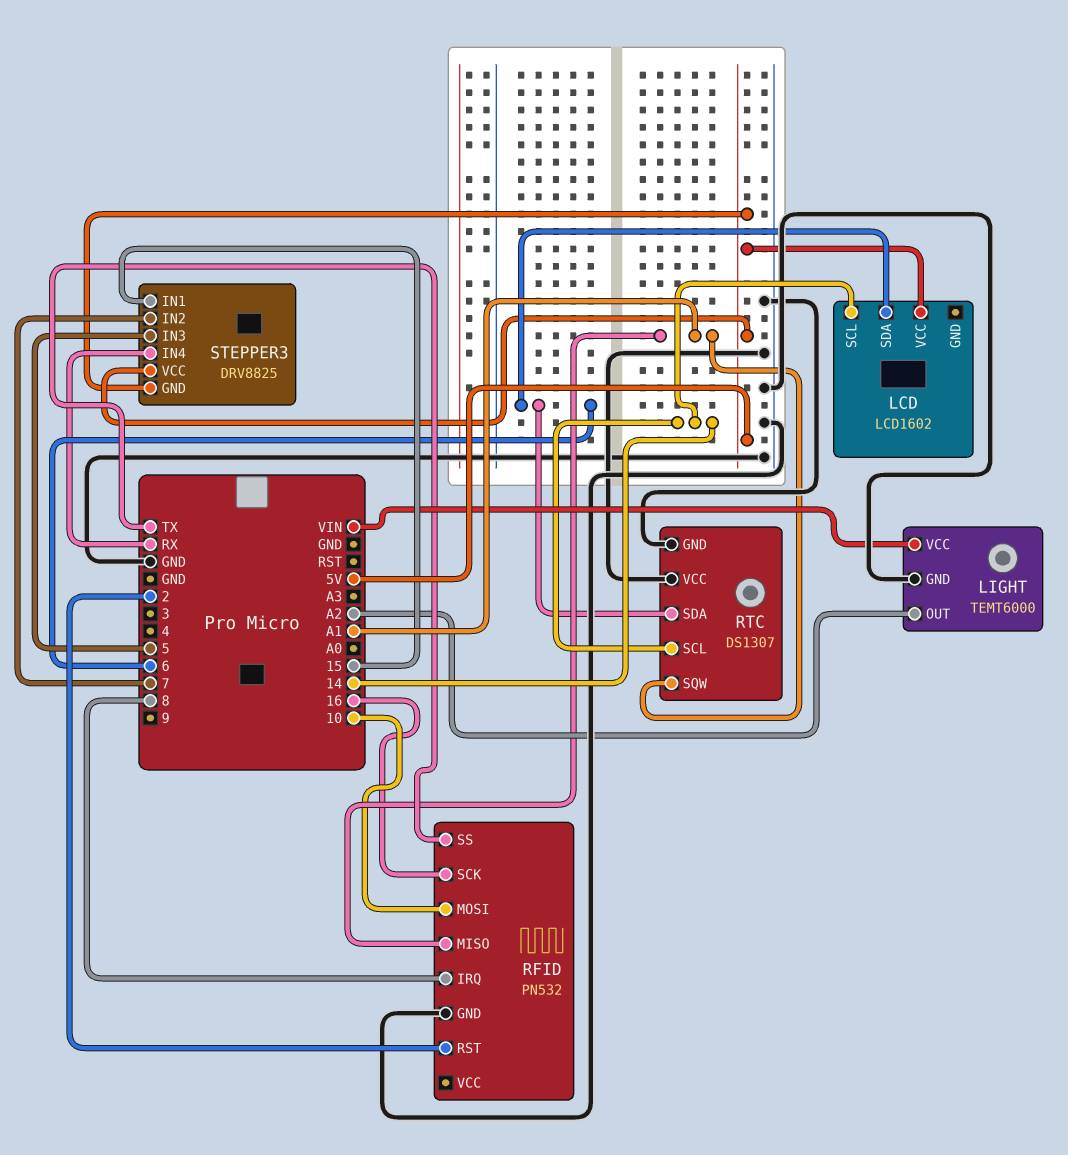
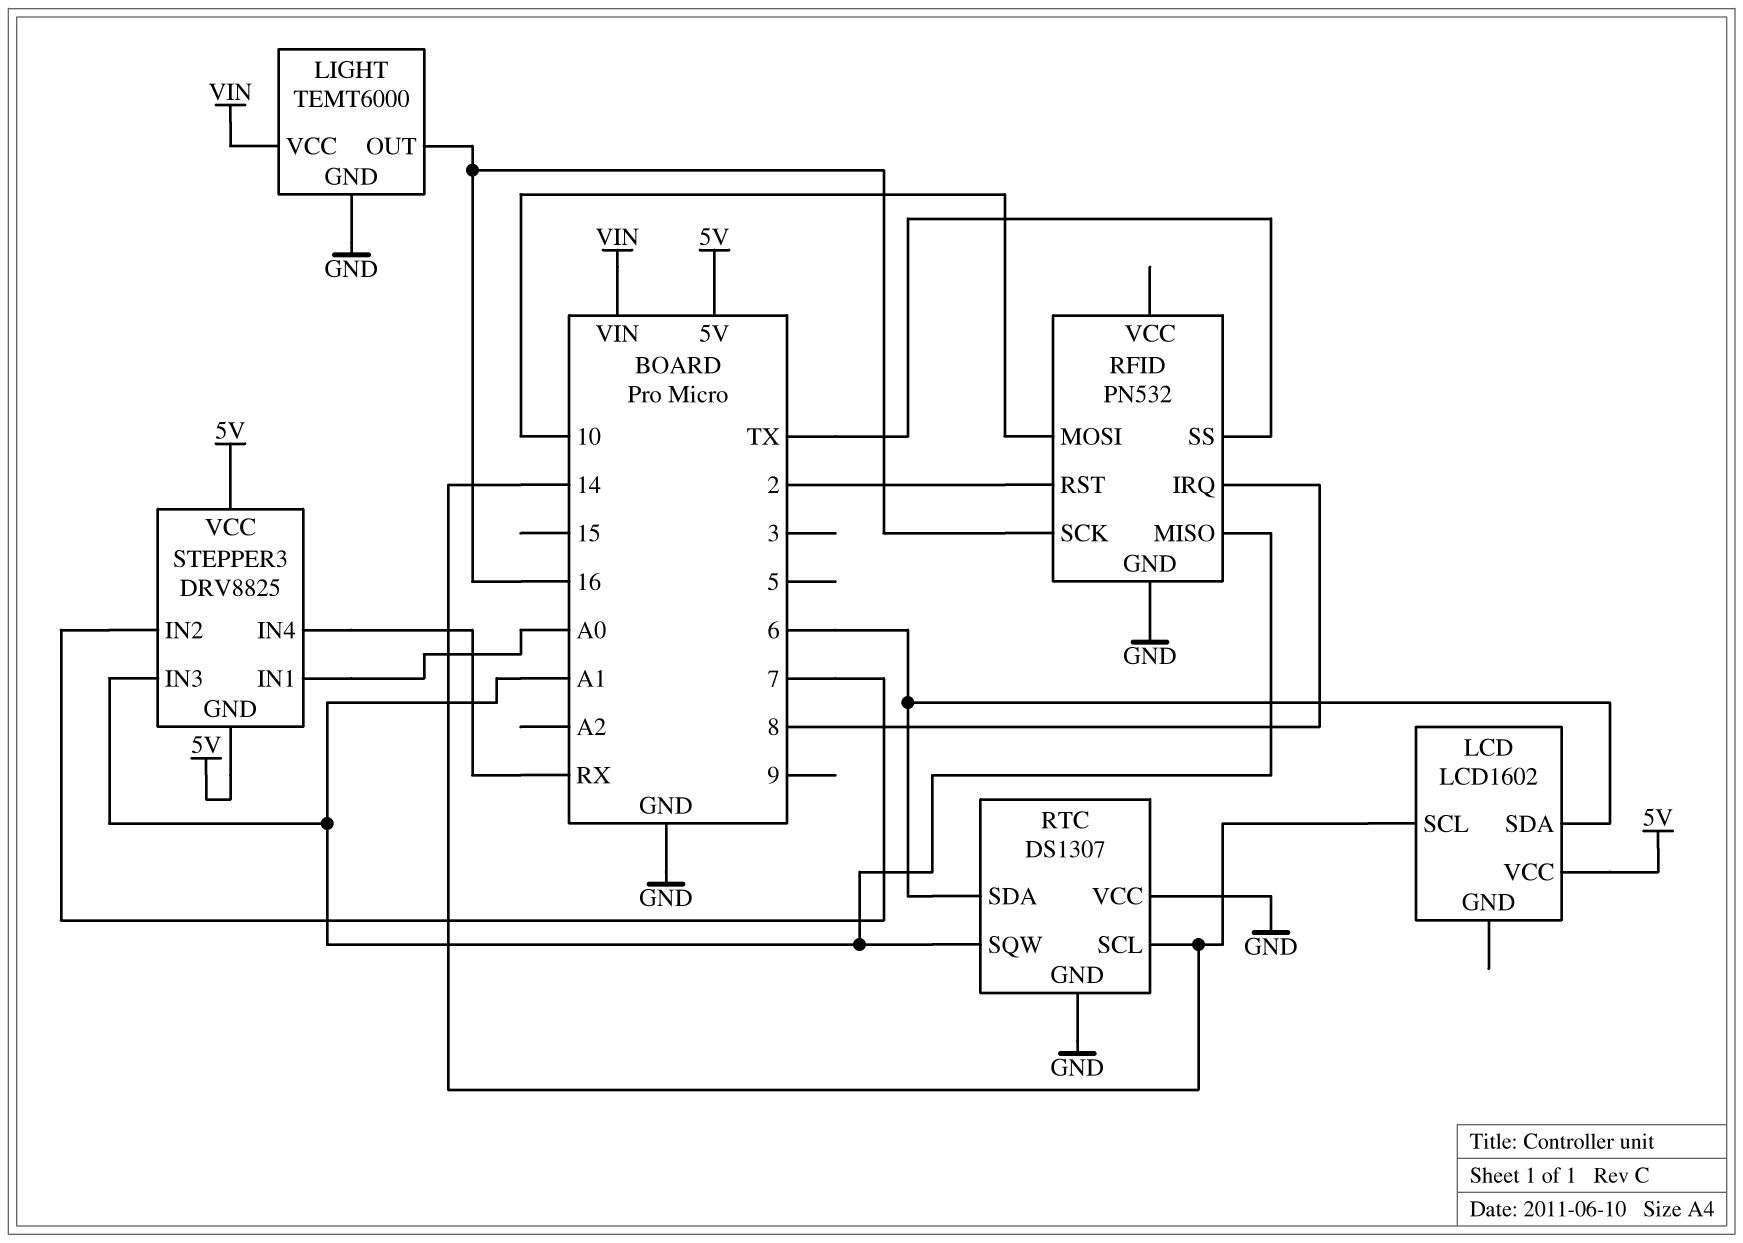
LIGHT pin OUT: A2 -> 16
STEPPER3 pin IN1: 15 -> A0
STEPPER3 pin IN3: 5 -> A1

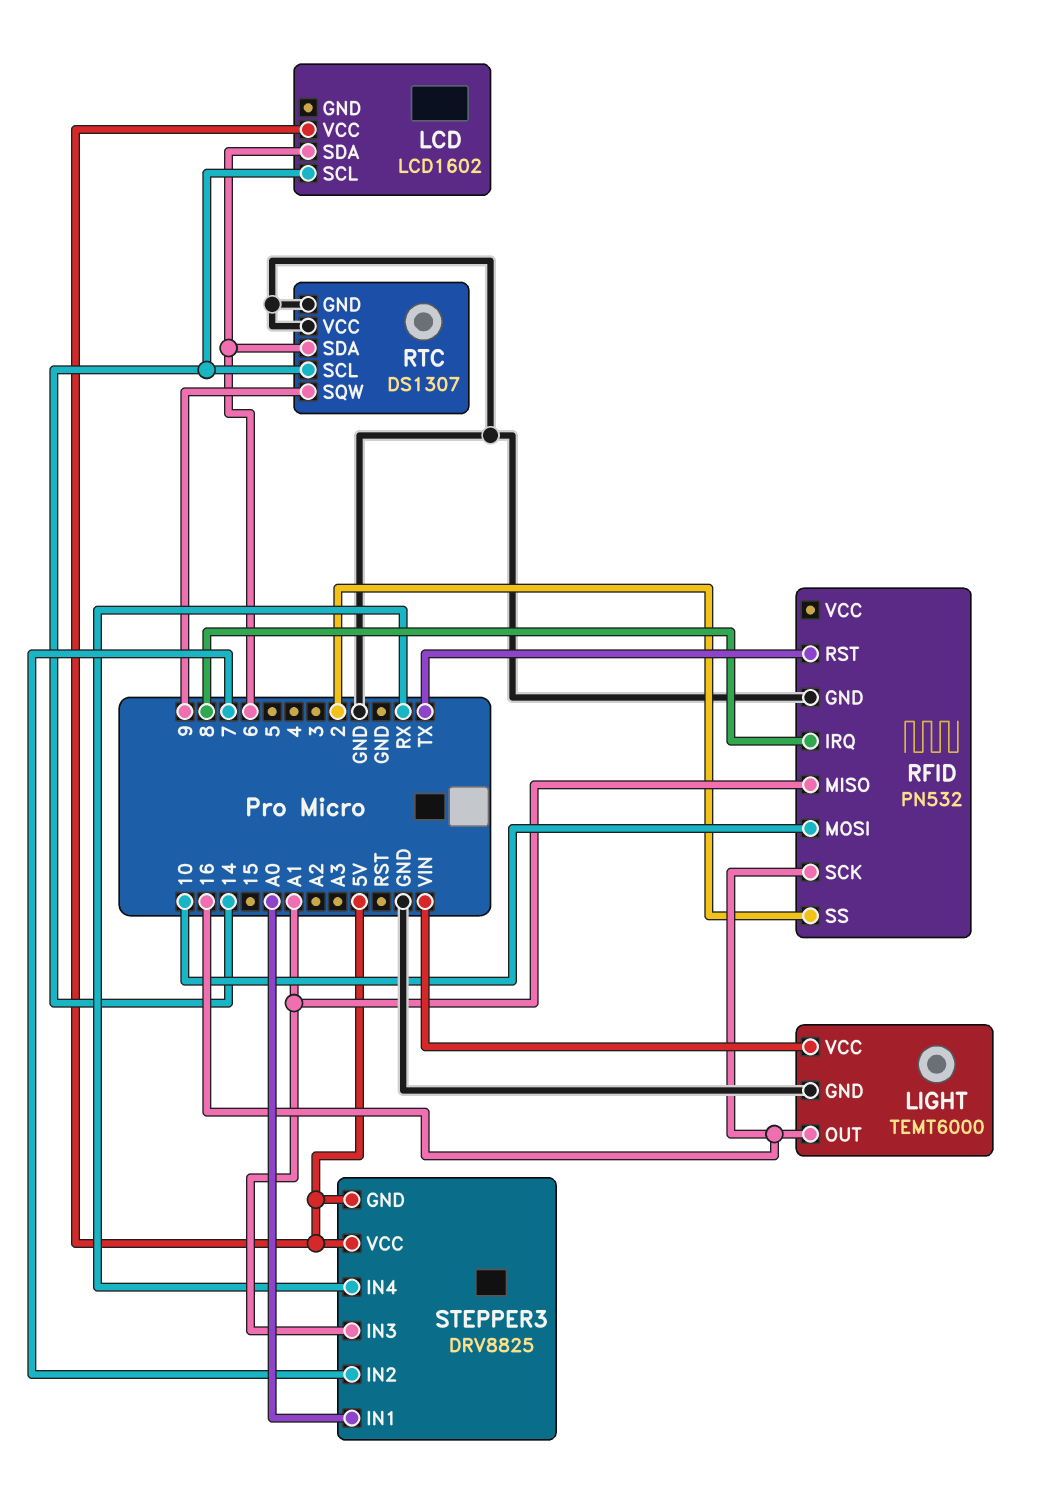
RFID pin RST: 2 -> TX
RFID pin SS: TX -> 2
RTC pin SQW: A1 -> 9

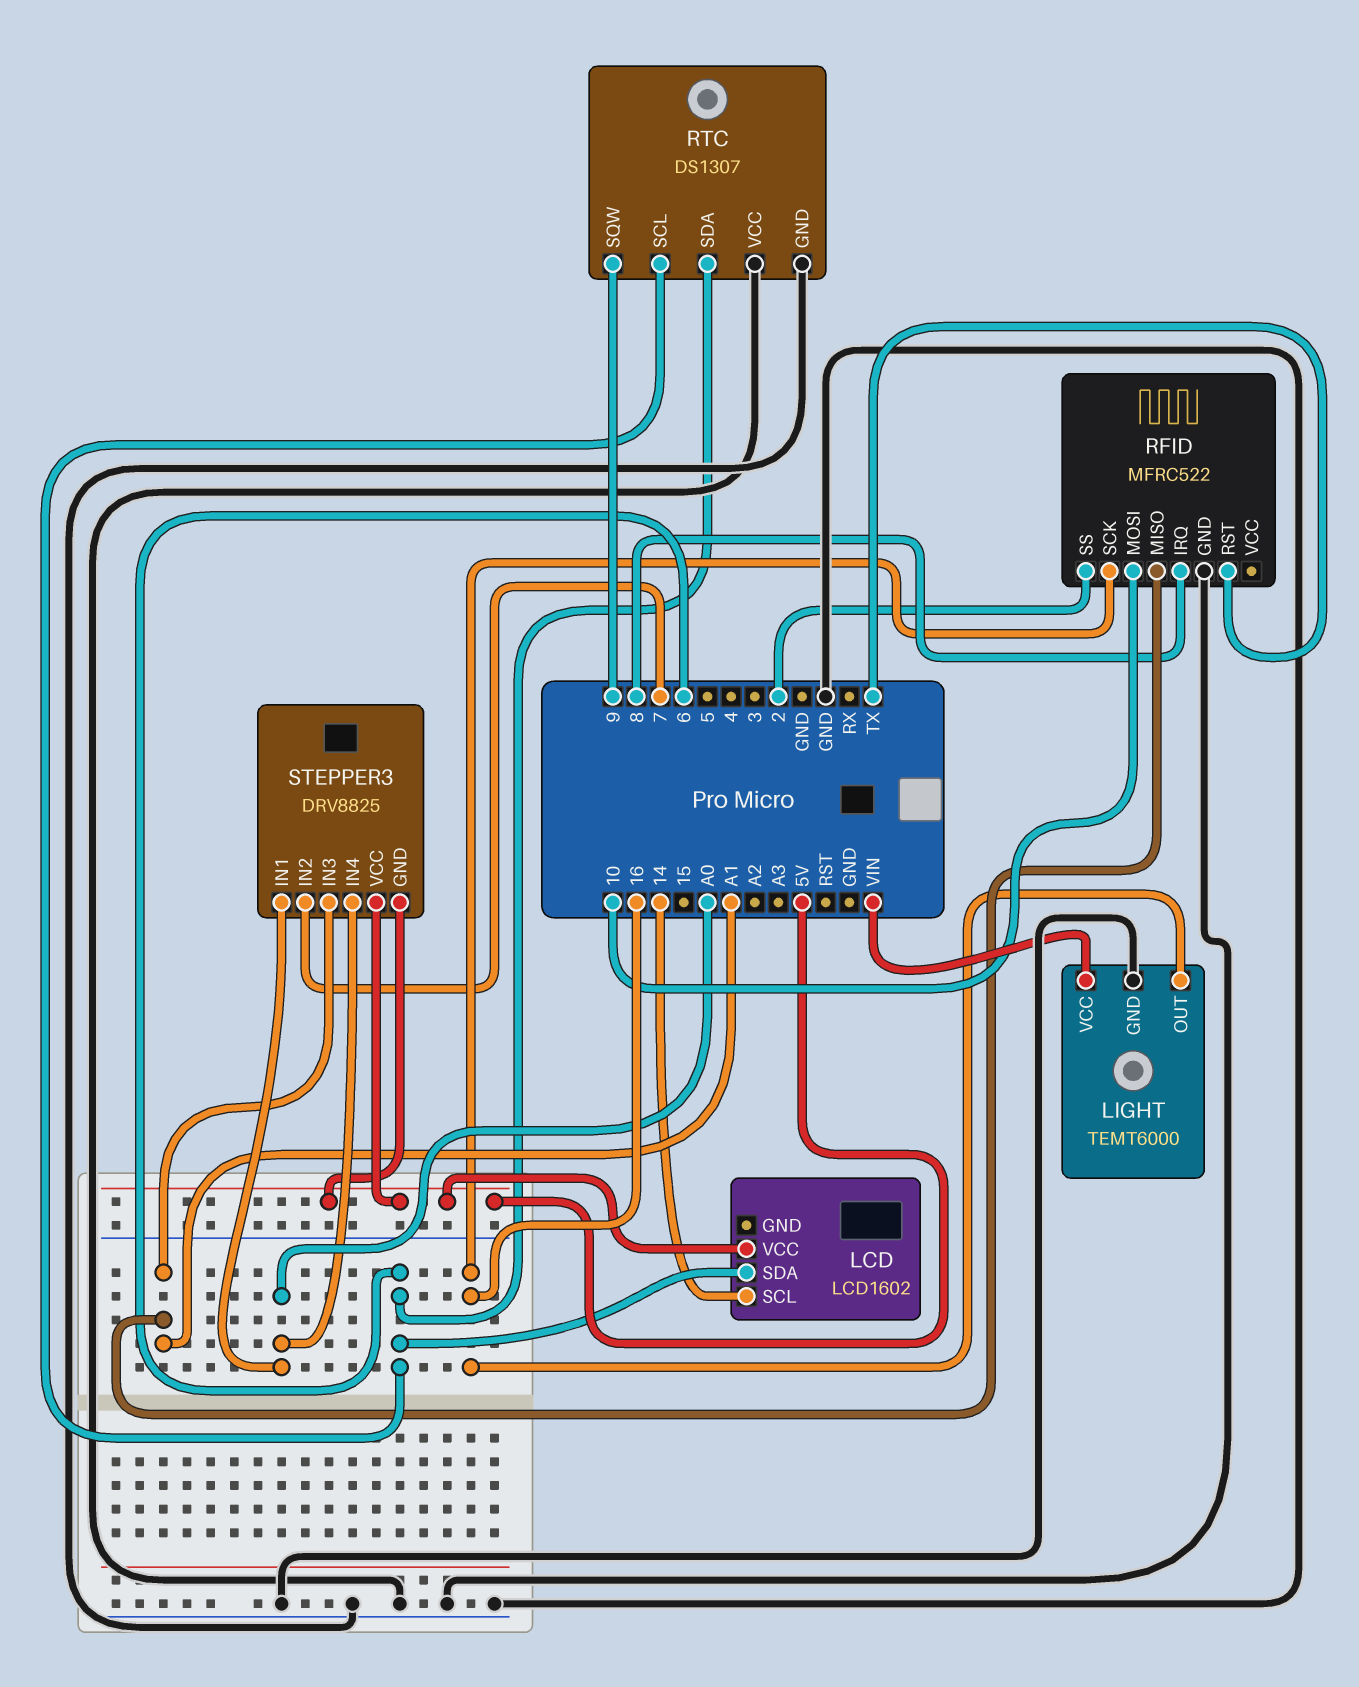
RFID: PN532 -> MFRC522
RTC pin SCL: 14 -> 6
STEPPER3 pin IN4: RX -> A0

